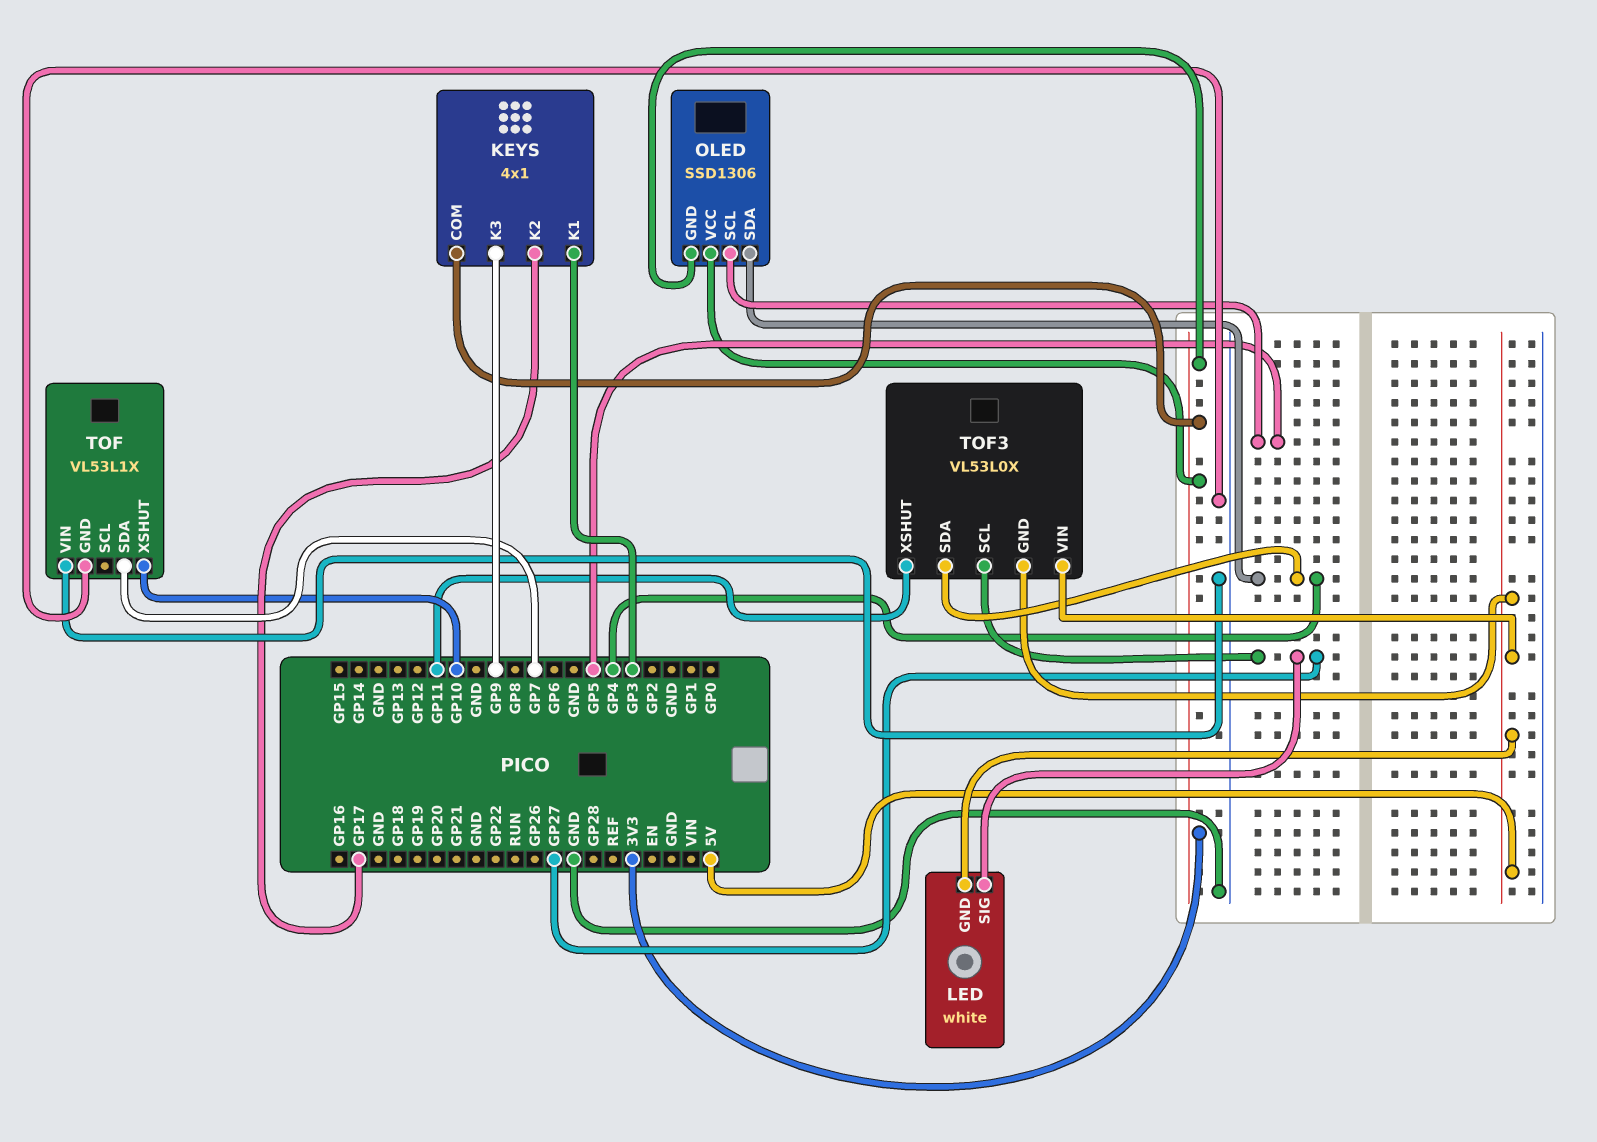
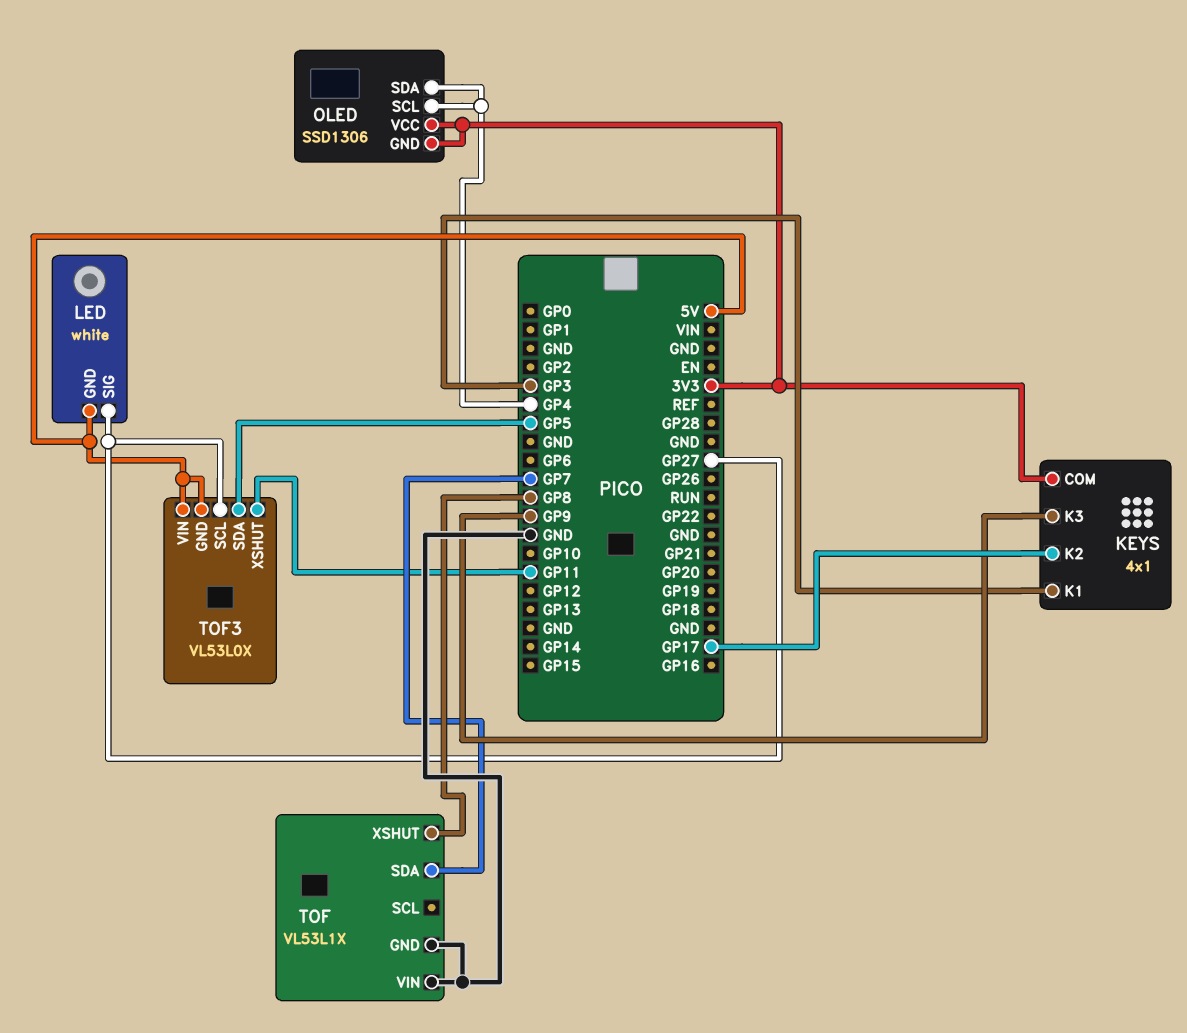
OLED pin SCL: GP5 -> GP4
TOF pin XSHUT: GP10 -> GP8
TOF3 pin SDA: GP4 -> GP5

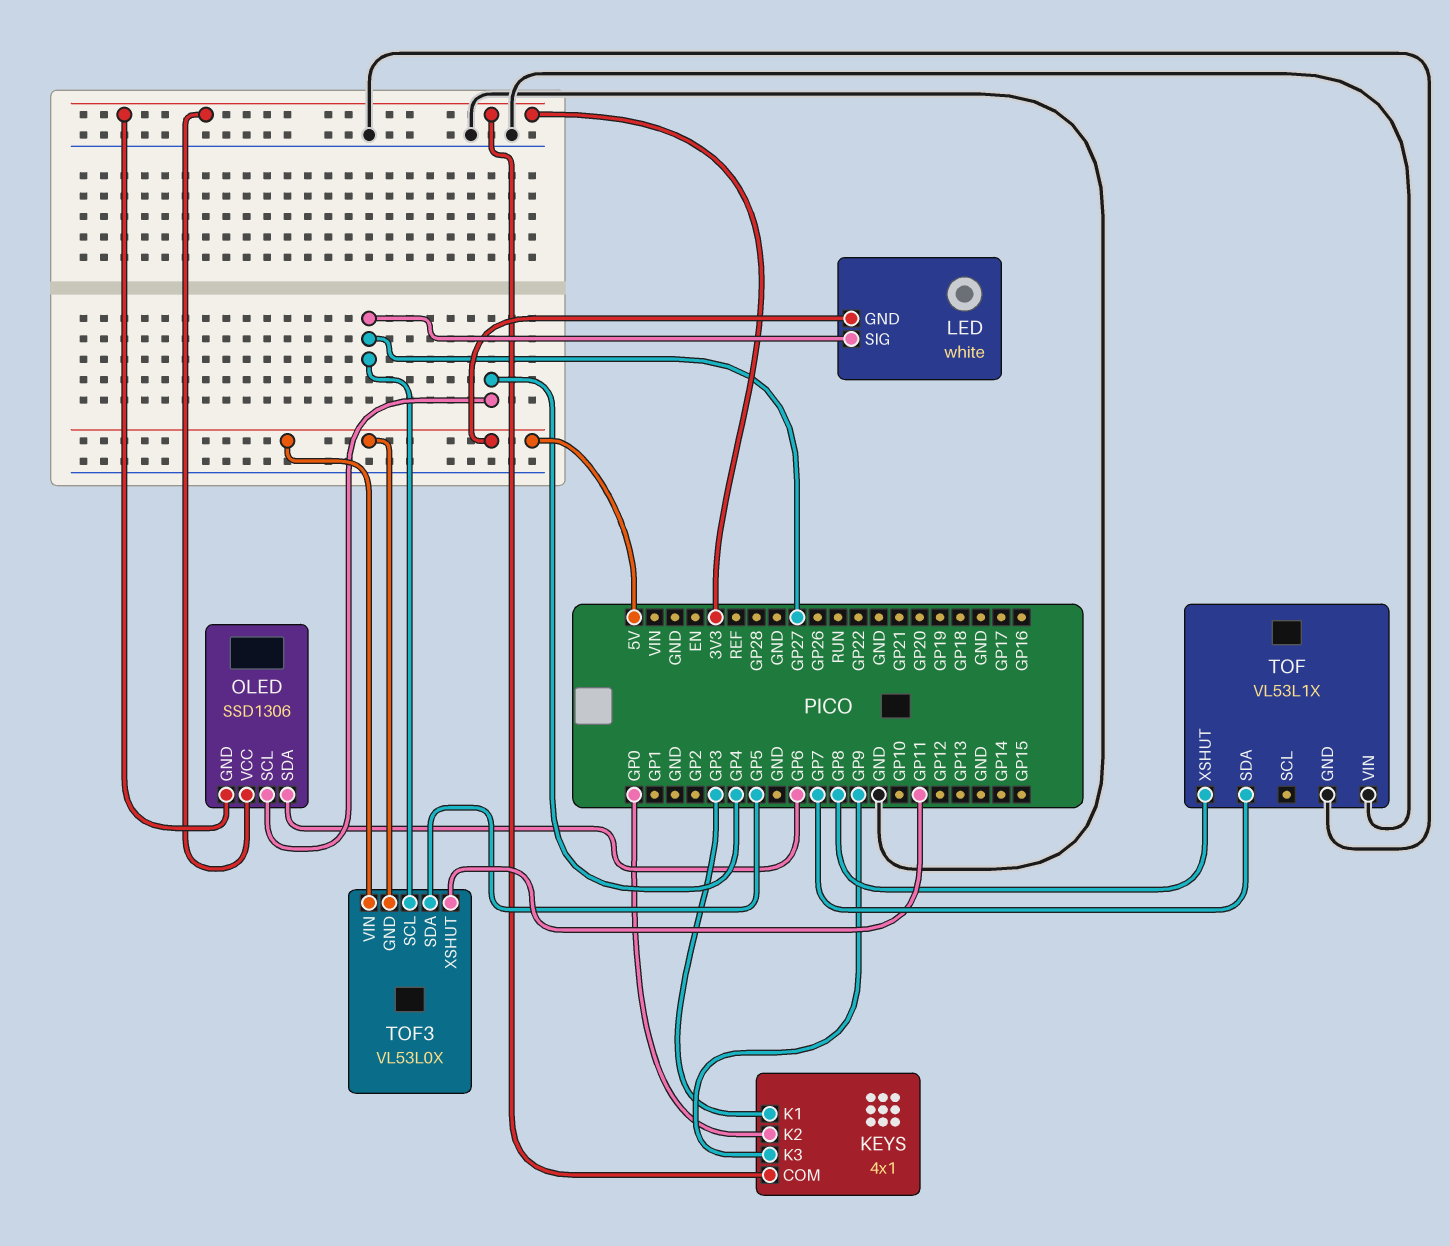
KEYS pin K2: GP17 -> GP0
OLED pin SDA: GP4 -> GP6

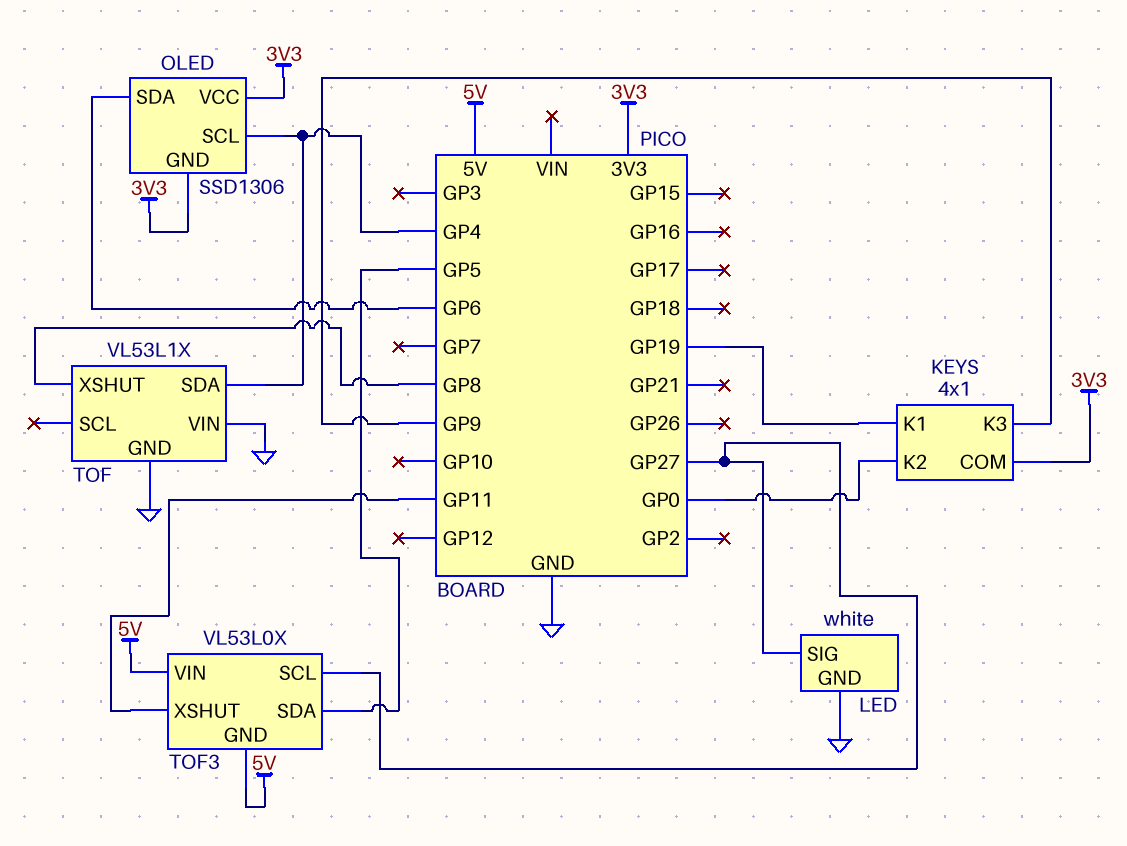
KEYS pin K1: GP3 -> GP19
LED pin GND: 5V -> GND
TOF pin SDA: GP7 -> GP4

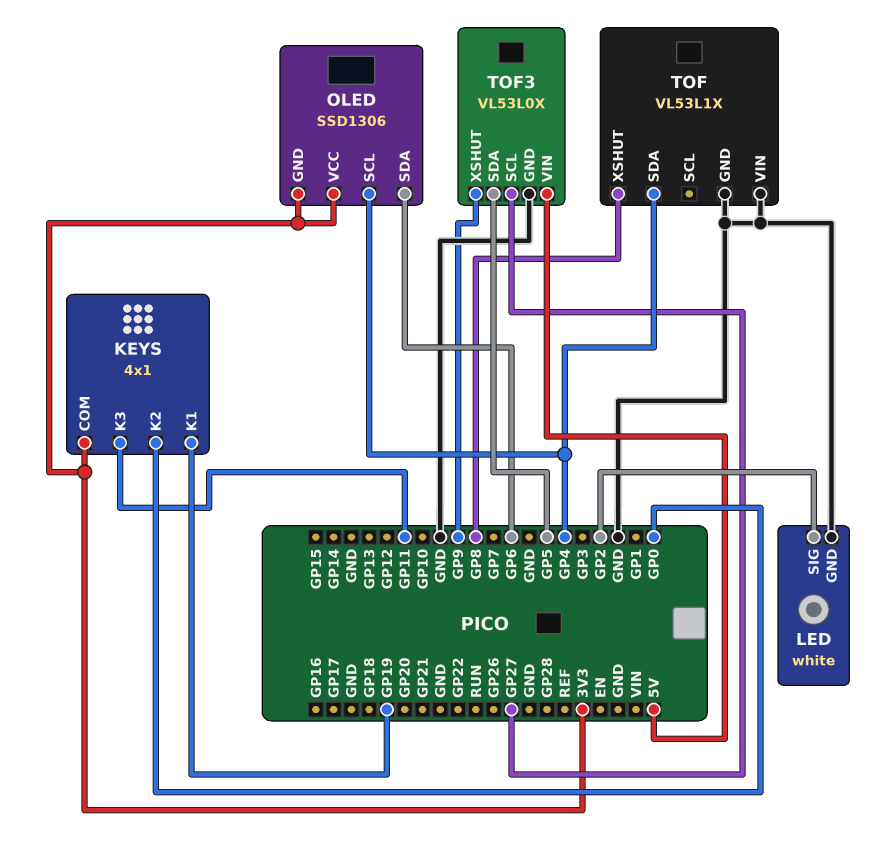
KEYS pin K3: GP9 -> GP11
LED pin SIG: GP27 -> GP2
TOF3 pin GND: 5V -> GND
TOF3 pin XSHUT: GP11 -> GP9

